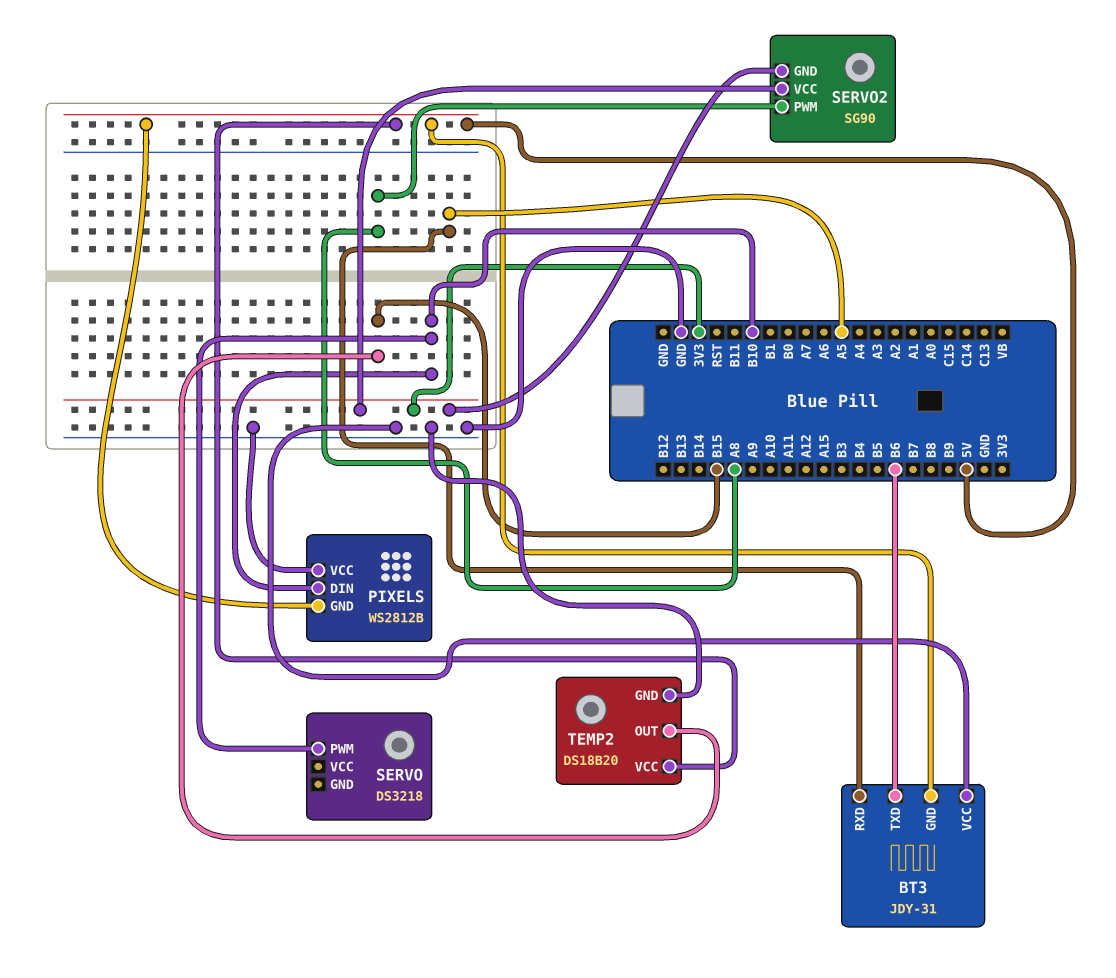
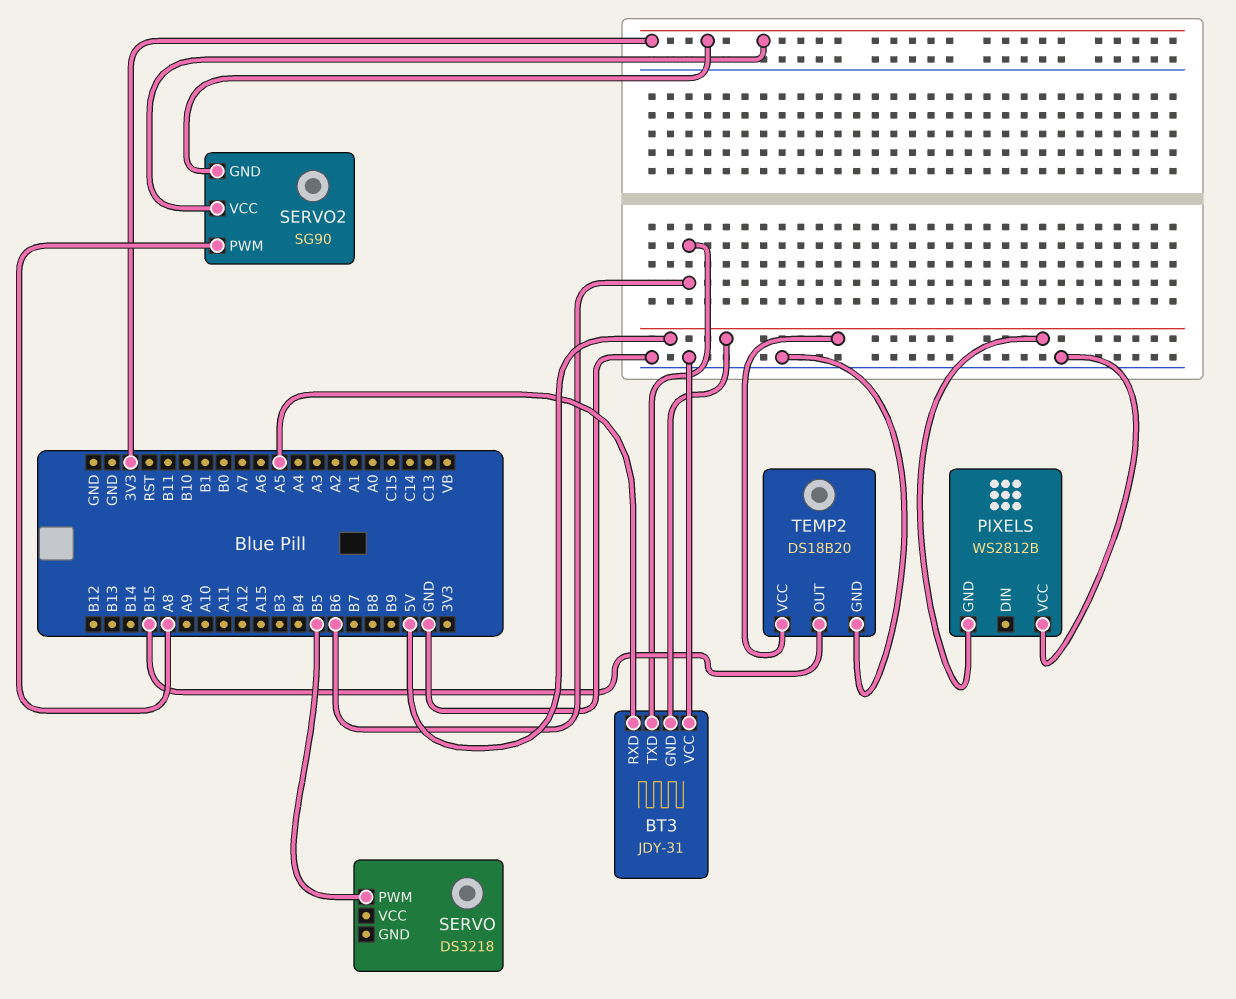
PIXELS pin DIN: B10 -> none
SERVO pin PWM: B10 -> B5

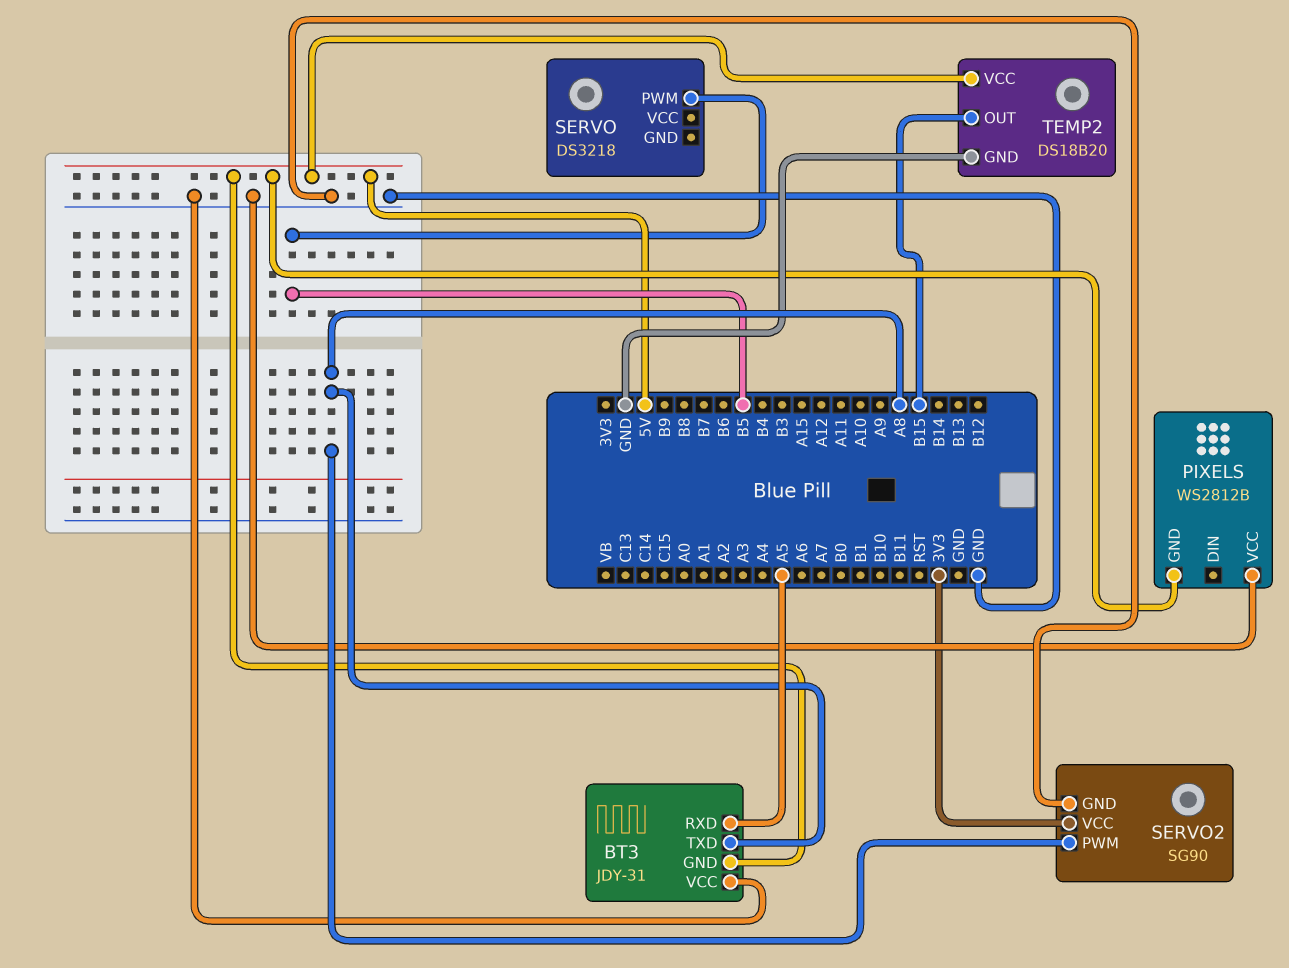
BT3 pin TXD: B6 -> A8
SERVO2 pin GND: 3V3 -> GND

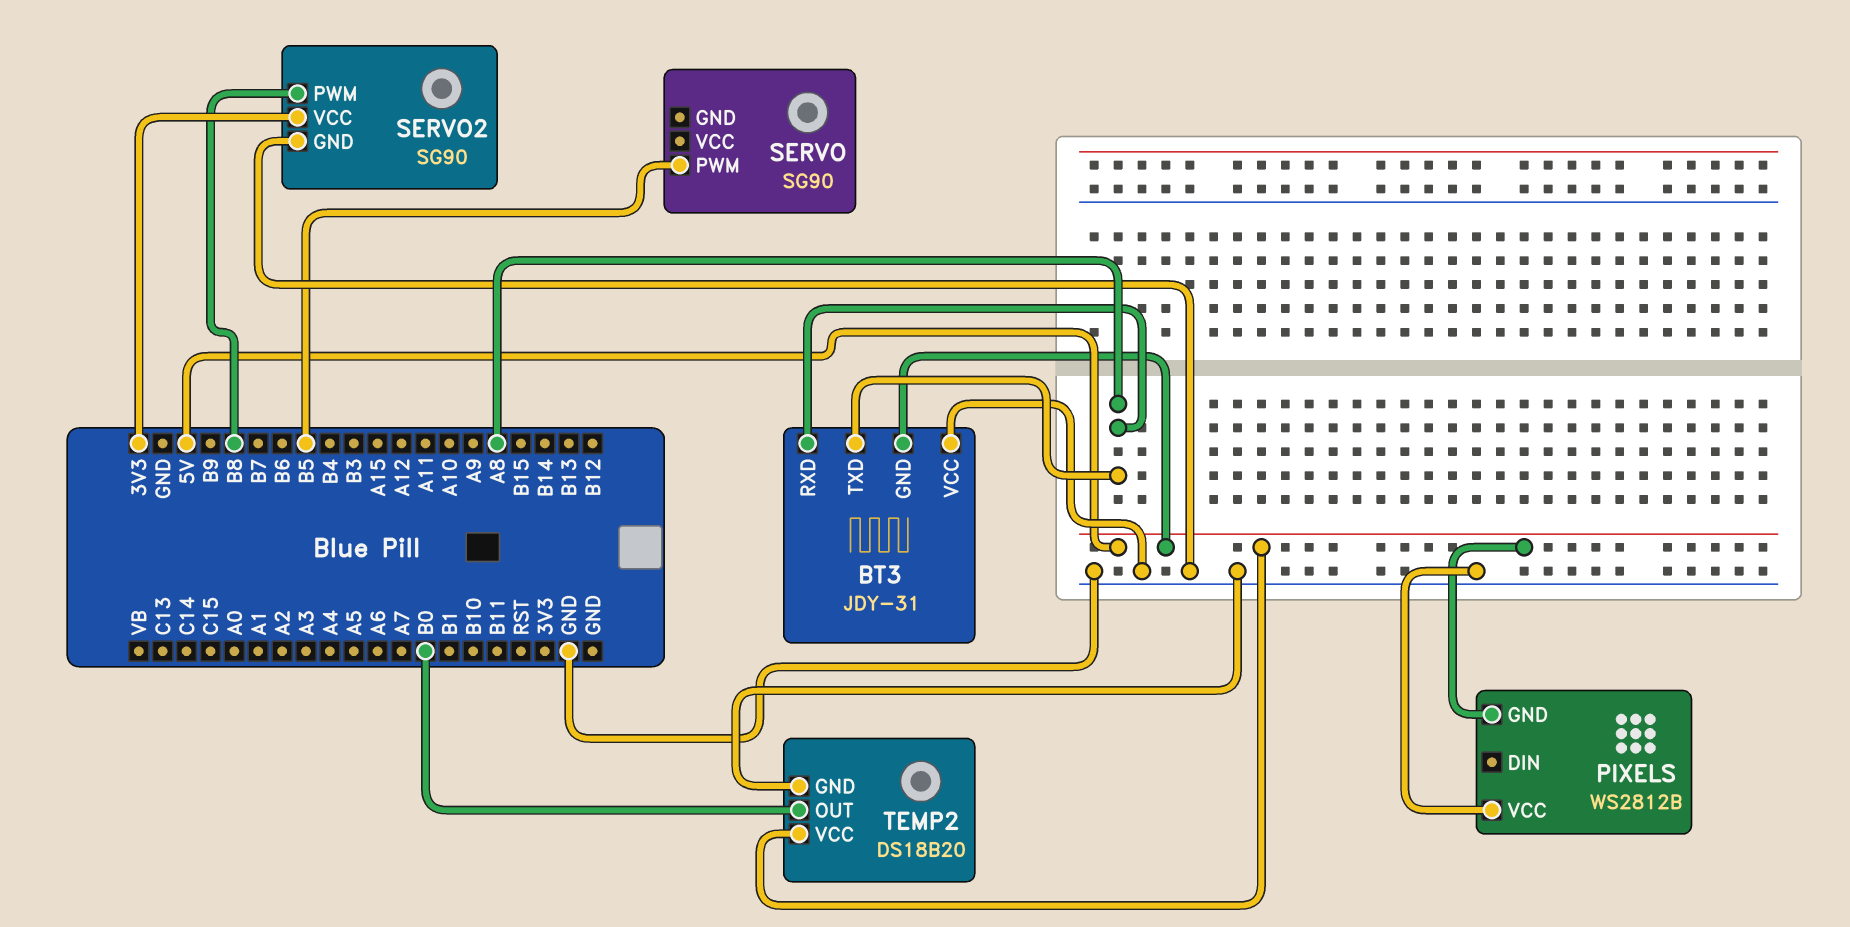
BT3 pin RXD: A5 -> A8
SERVO: DS3218 -> SG90
SERVO2 pin PWM: A8 -> B8
TEMP2 pin OUT: B15 -> B0

